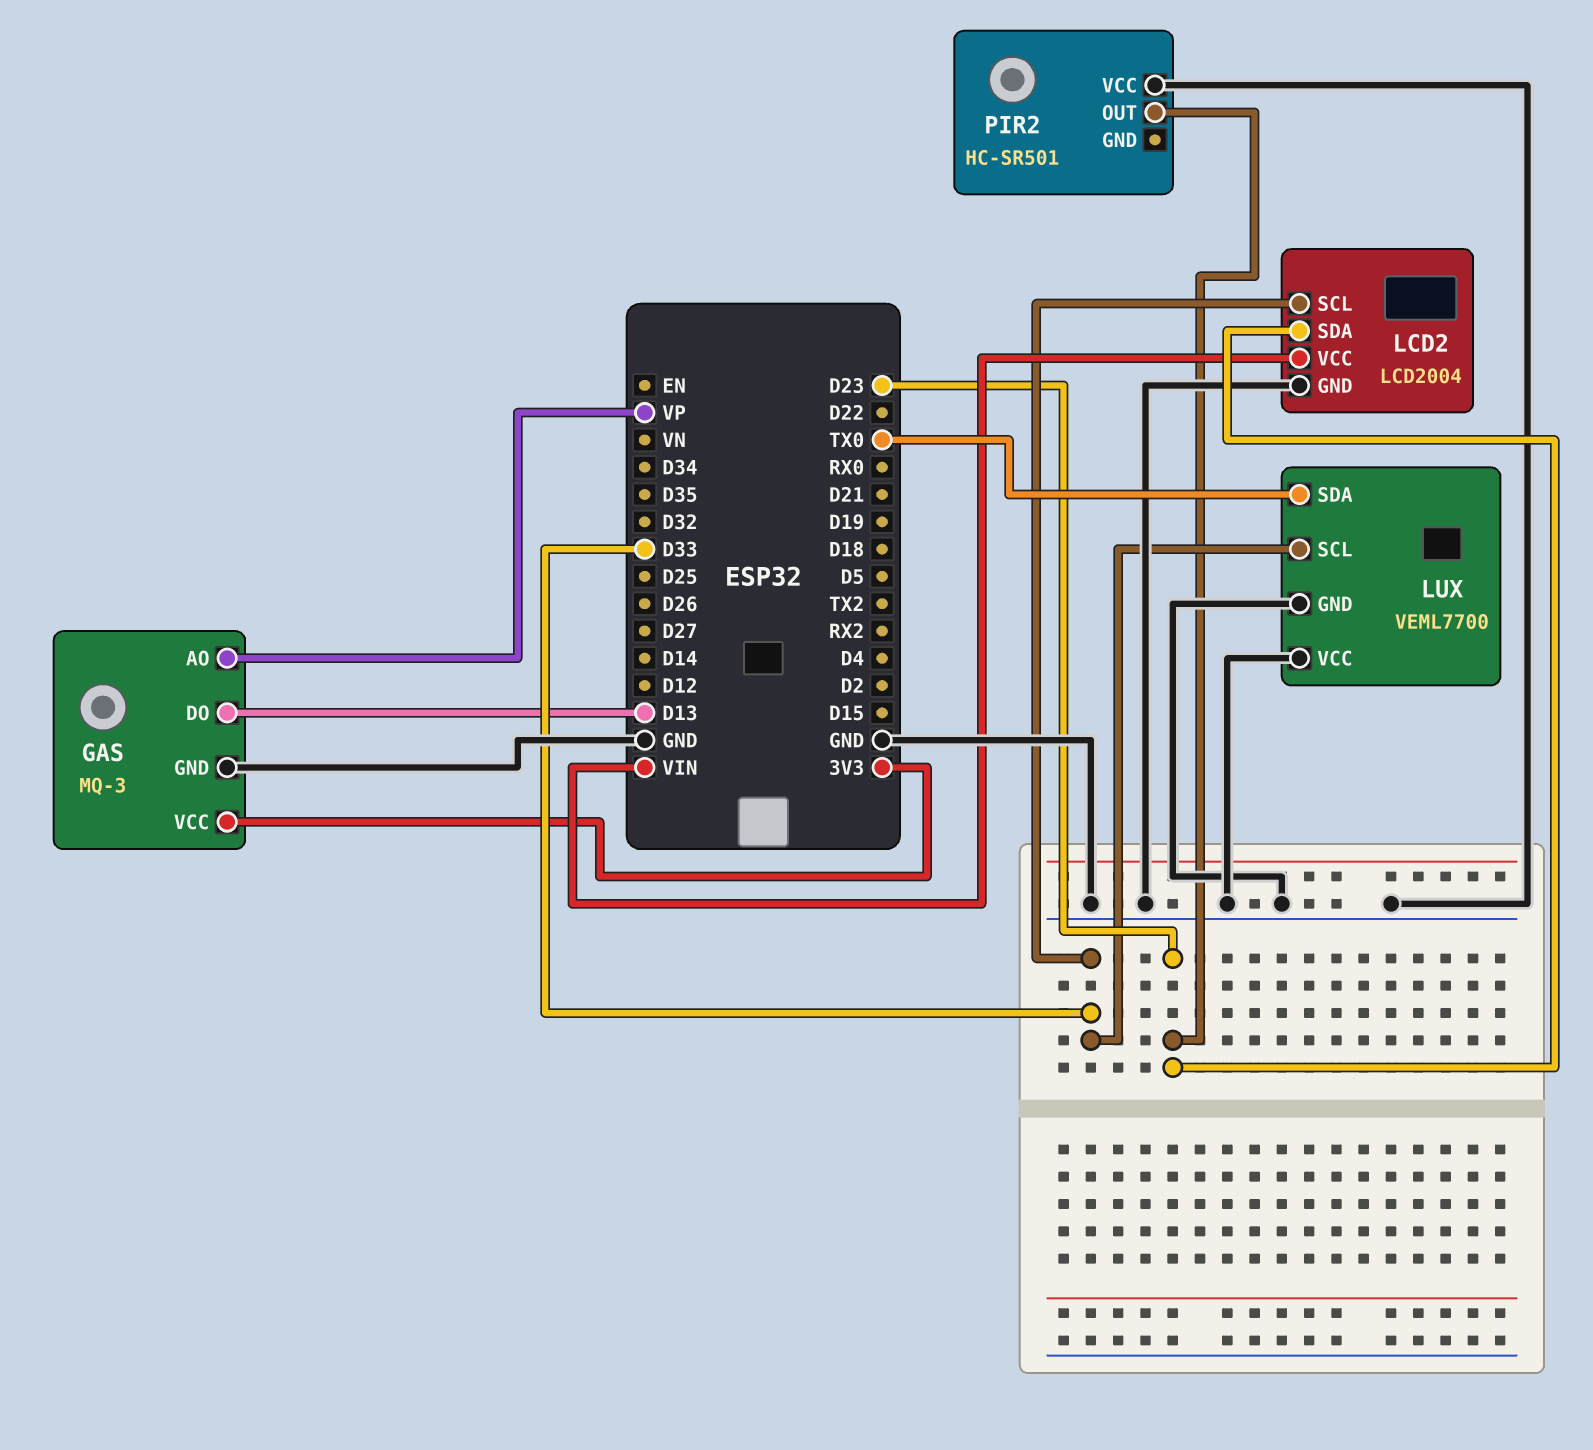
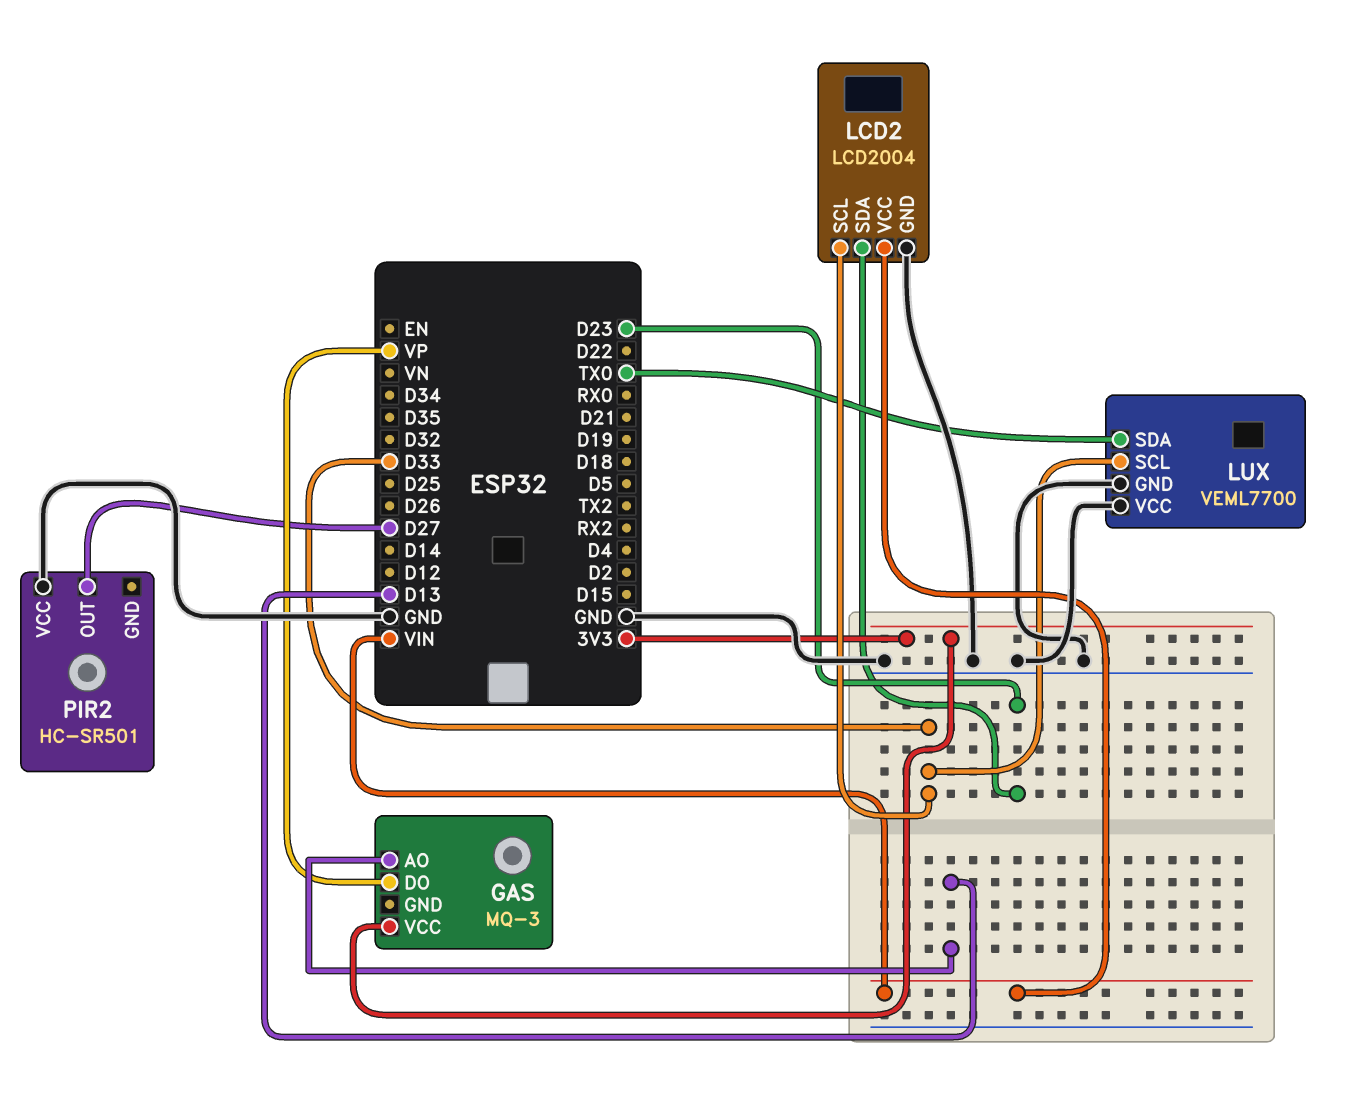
GAS pin AO: VP -> D13
GAS pin DO: D13 -> VP
GAS pin GND: GND -> none
PIR2 pin OUT: D23 -> D27

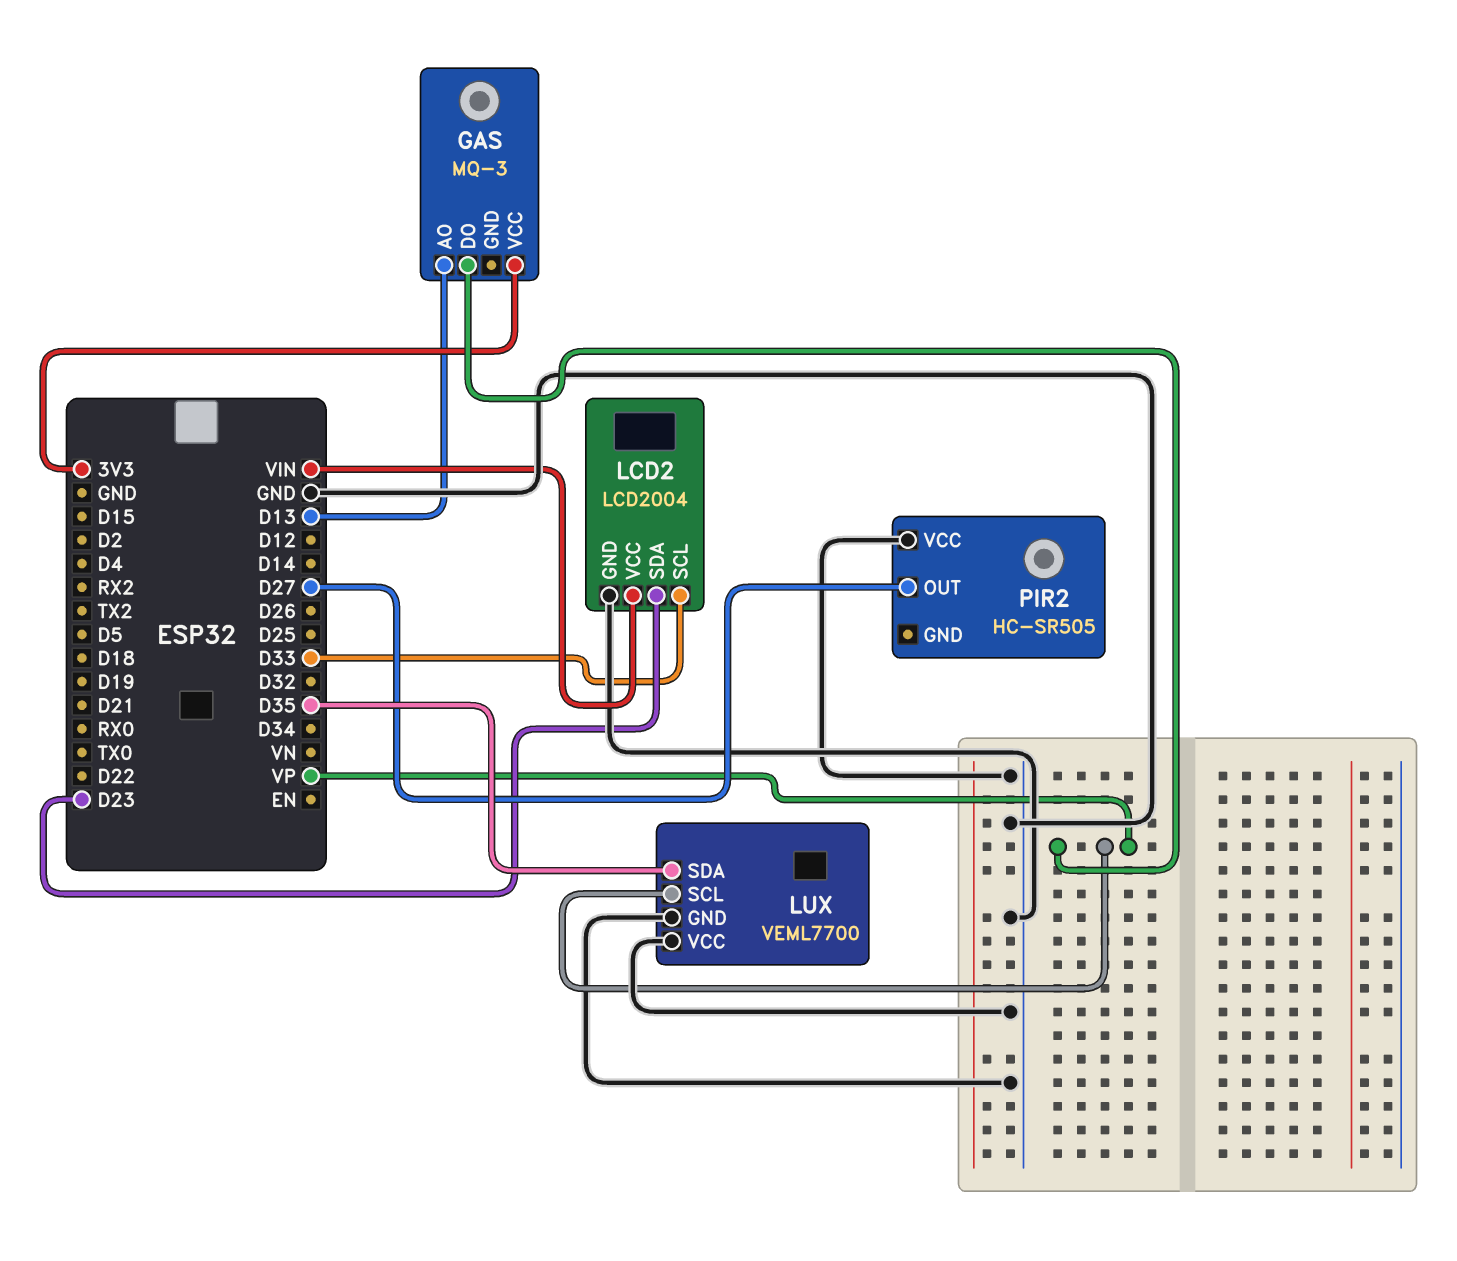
LUX pin SCL: D33 -> VP
LUX pin SDA: TX0 -> D35
PIR2: HC-SR501 -> HC-SR505

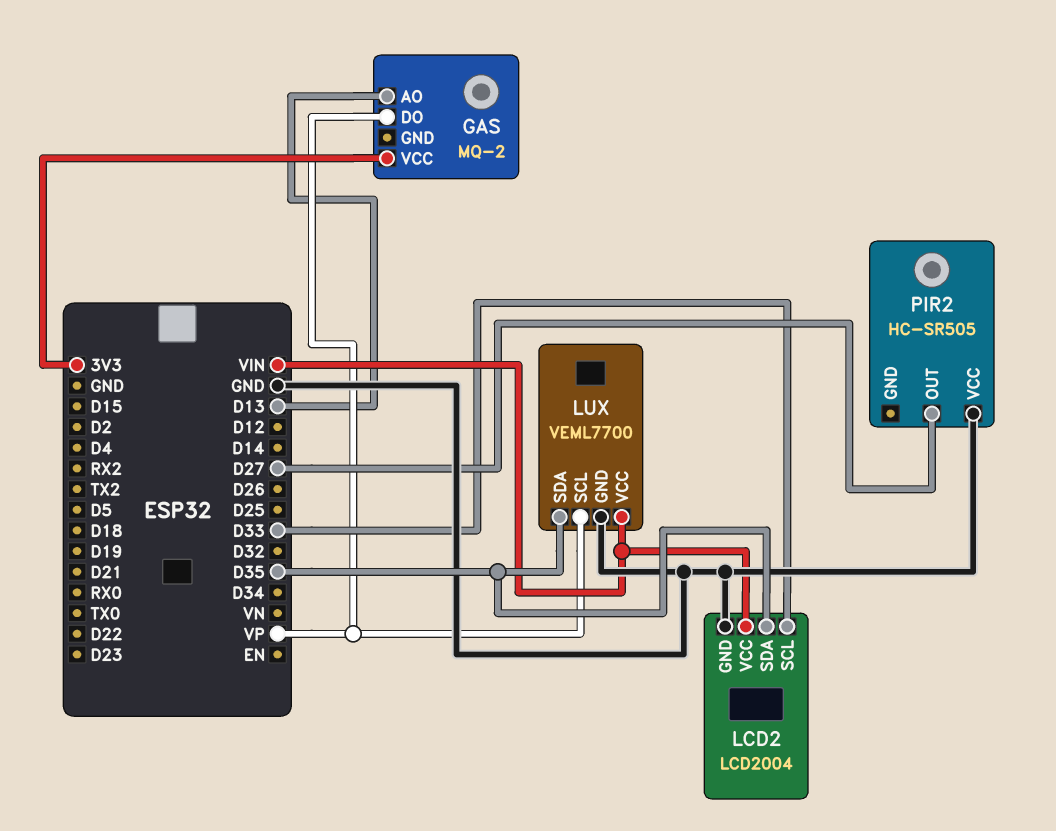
GAS: MQ-3 -> MQ-2
LCD2 pin SDA: D23 -> D35
LUX pin VCC: GND -> VIN

